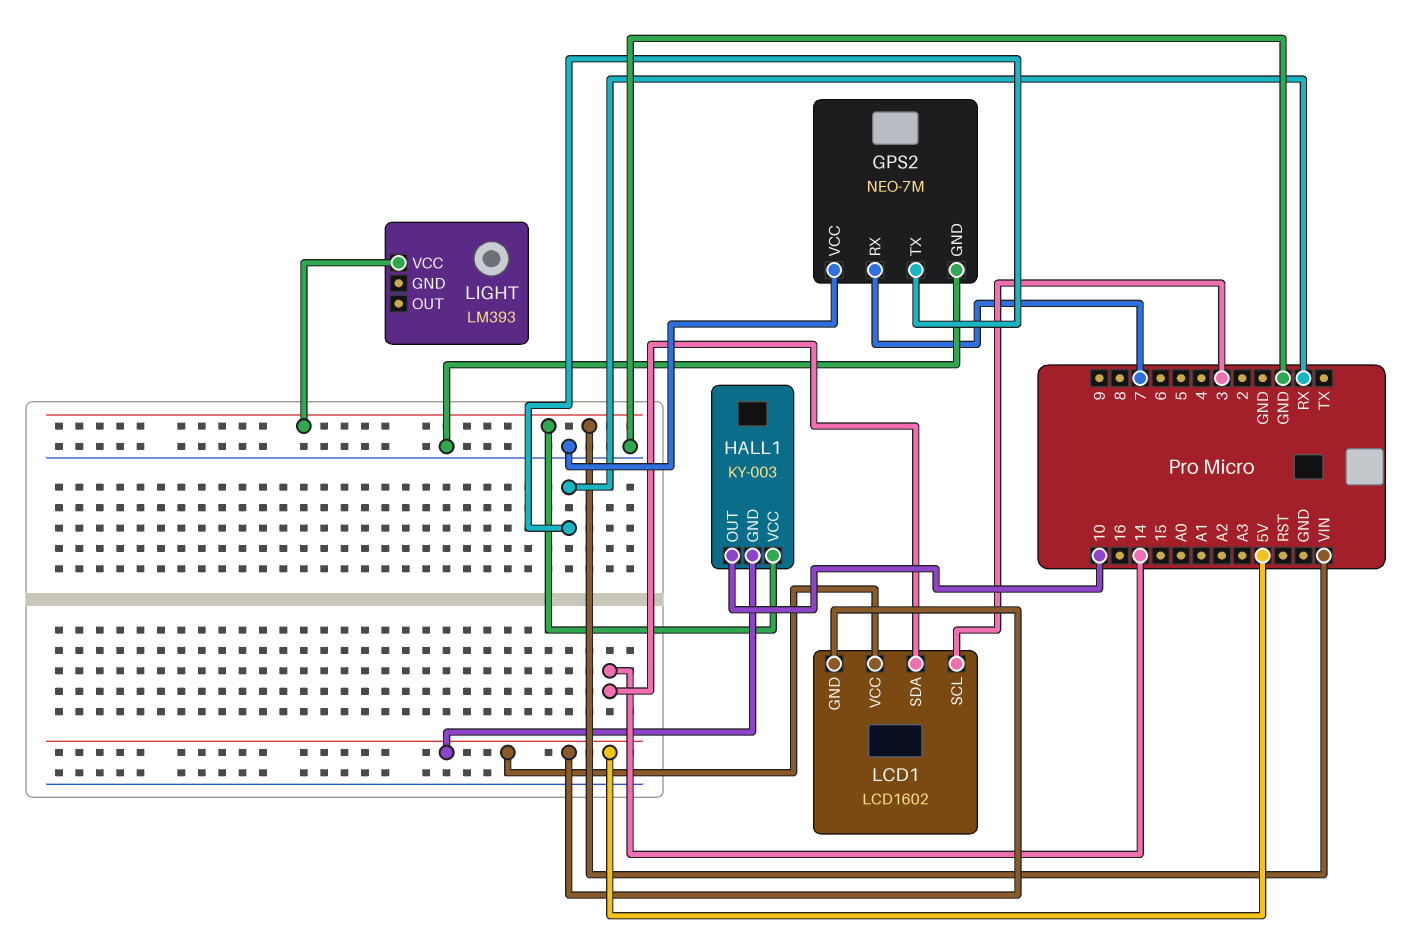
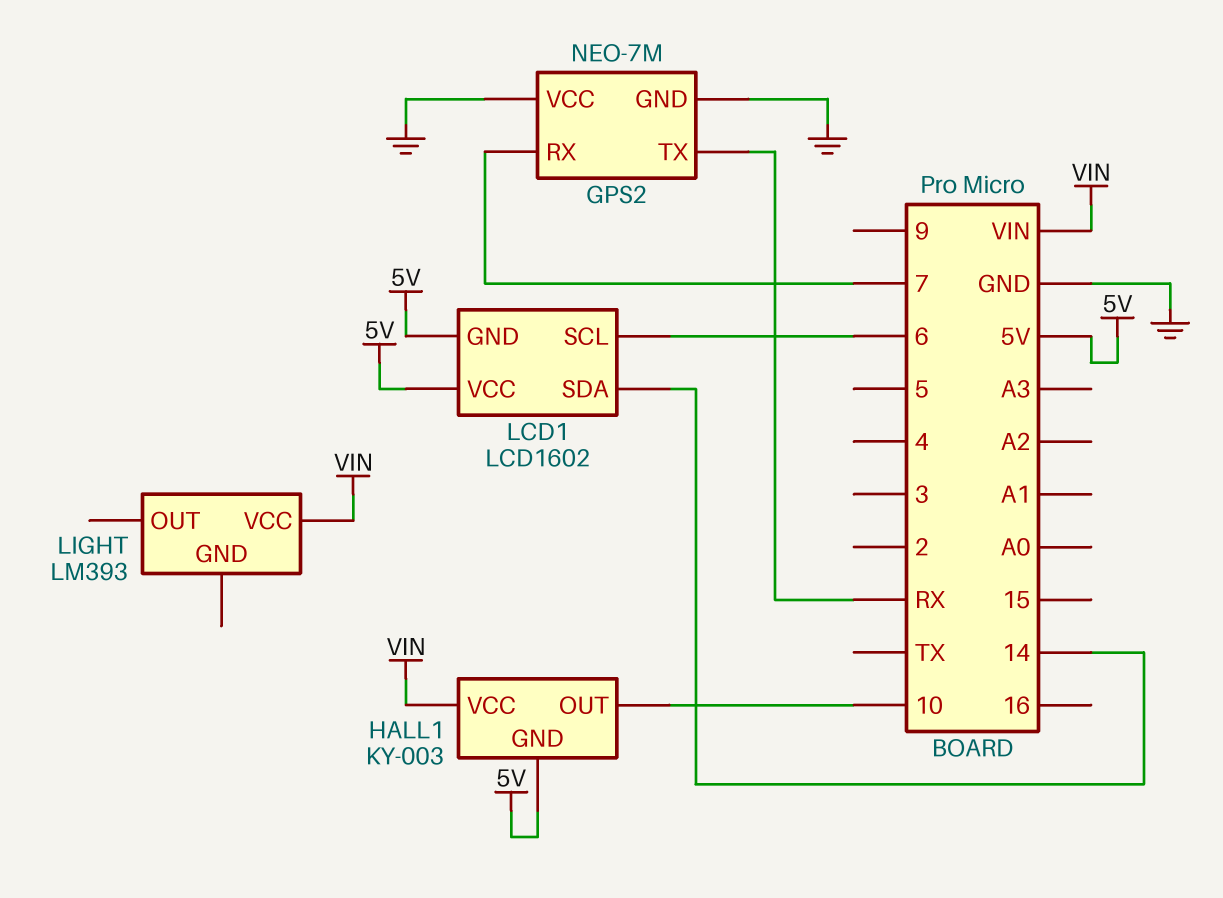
LCD1 pin SCL: 3 -> 6

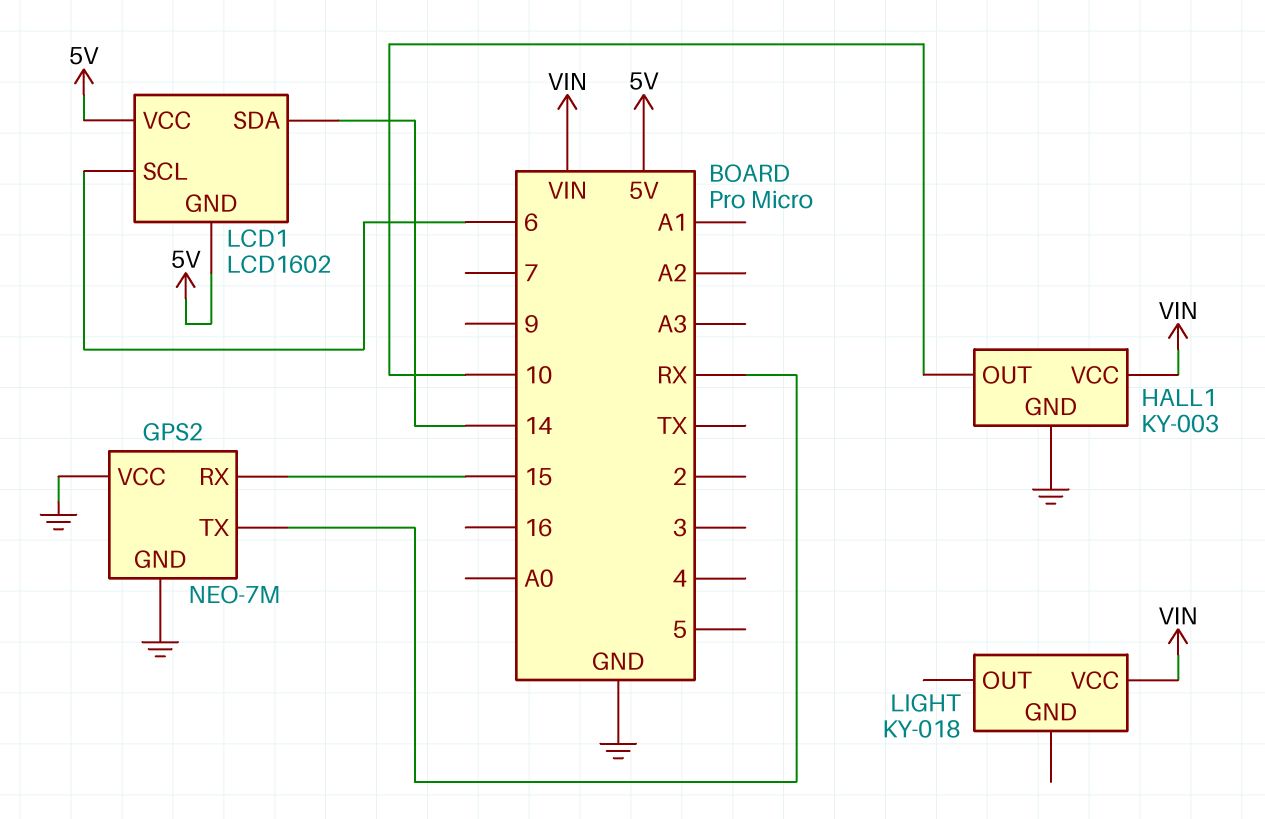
GPS2 pin RX: 7 -> 15
HALL1 pin GND: 5V -> GND
LIGHT: LM393 -> KY-018

